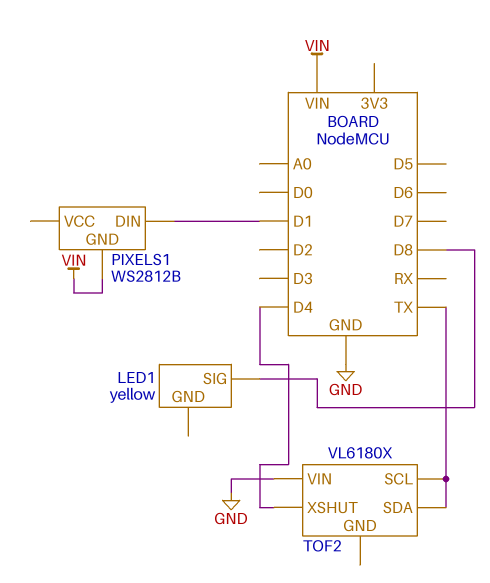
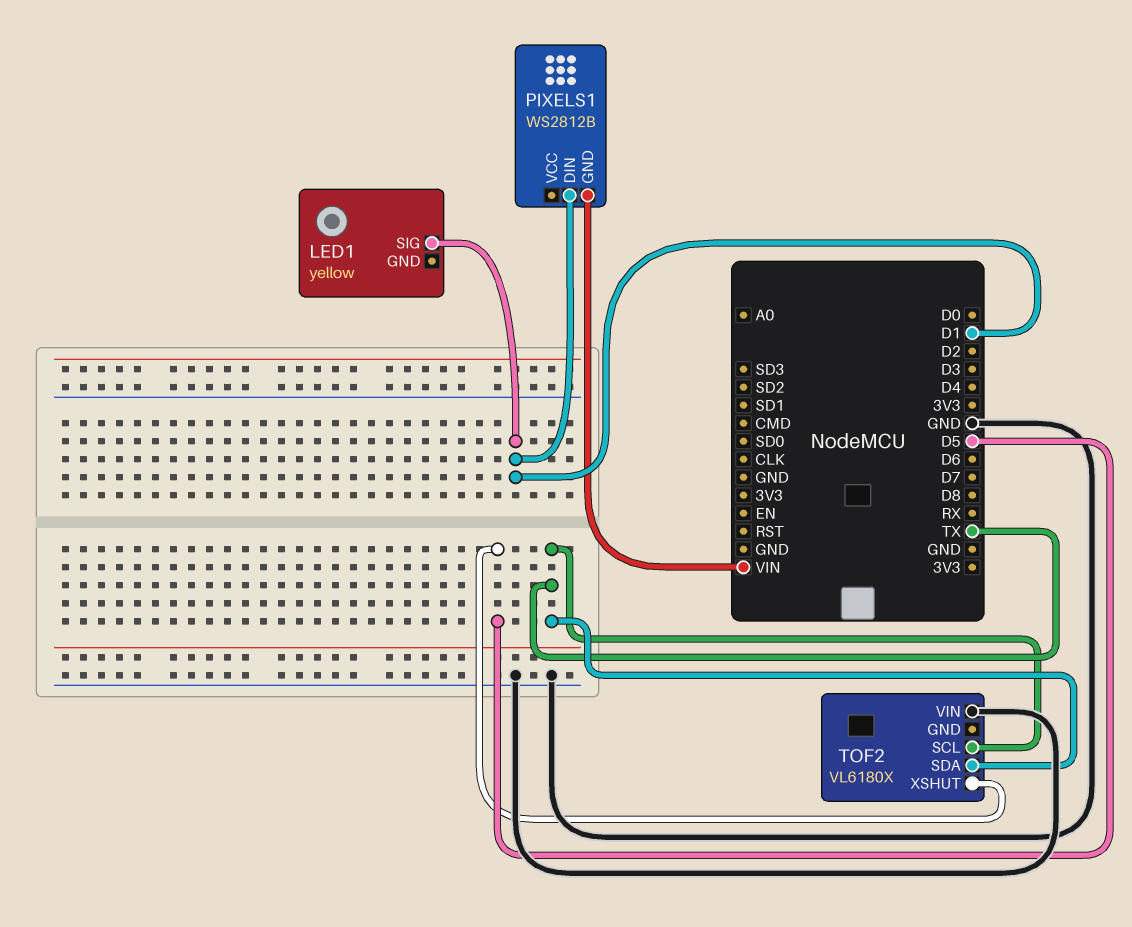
LED1 pin SIG: D8 -> D1
TOF2 pin XSHUT: D4 -> D5

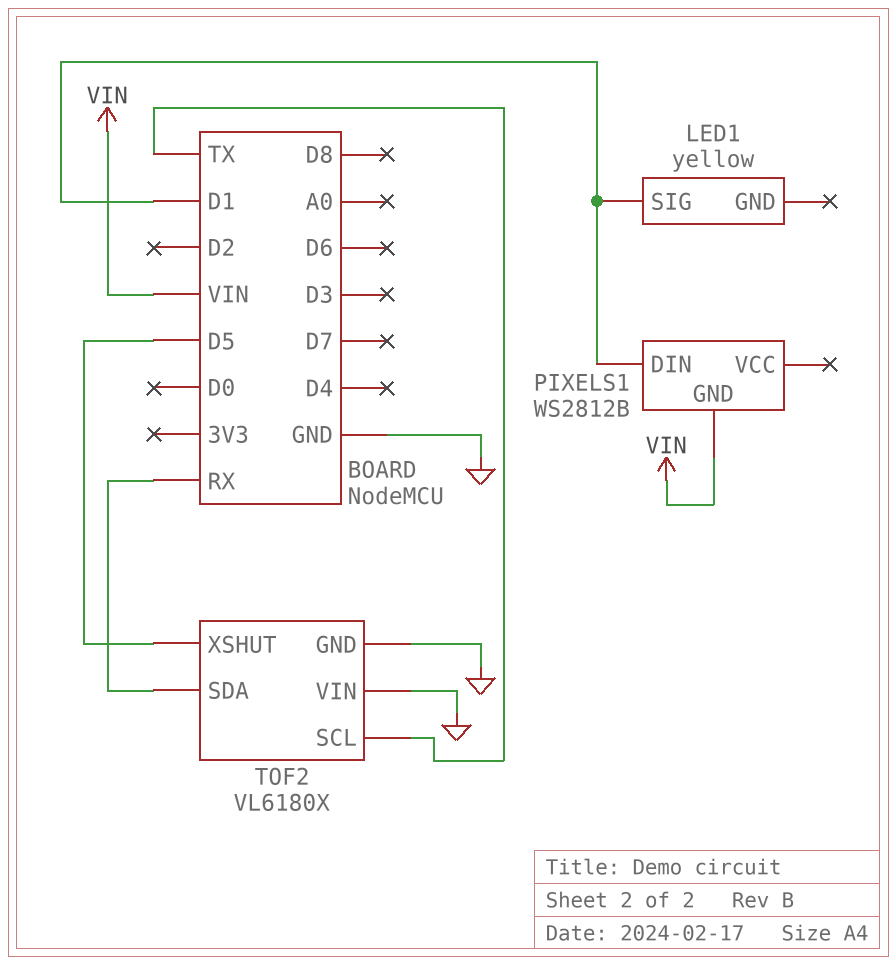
TOF2 pin GND: none -> GND
TOF2 pin SDA: TX -> RX

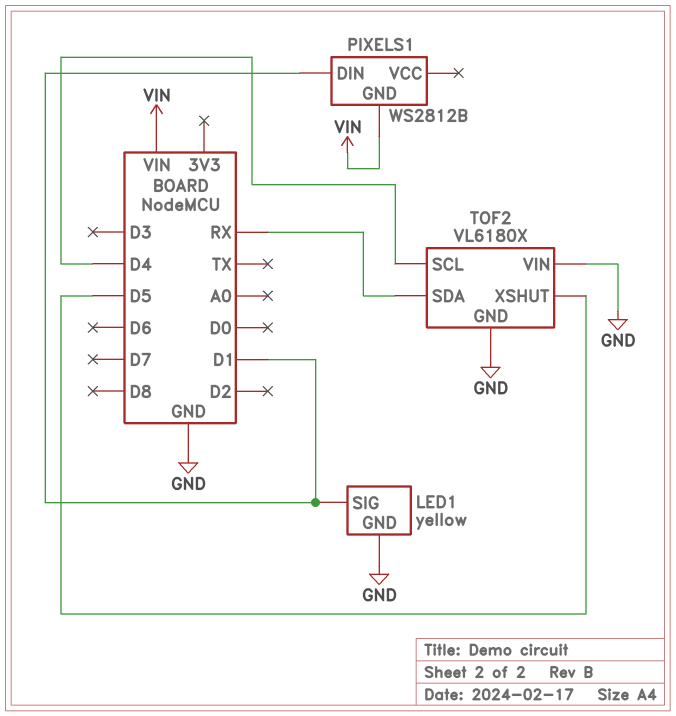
LED1 pin GND: none -> GND
TOF2 pin SCL: TX -> D4

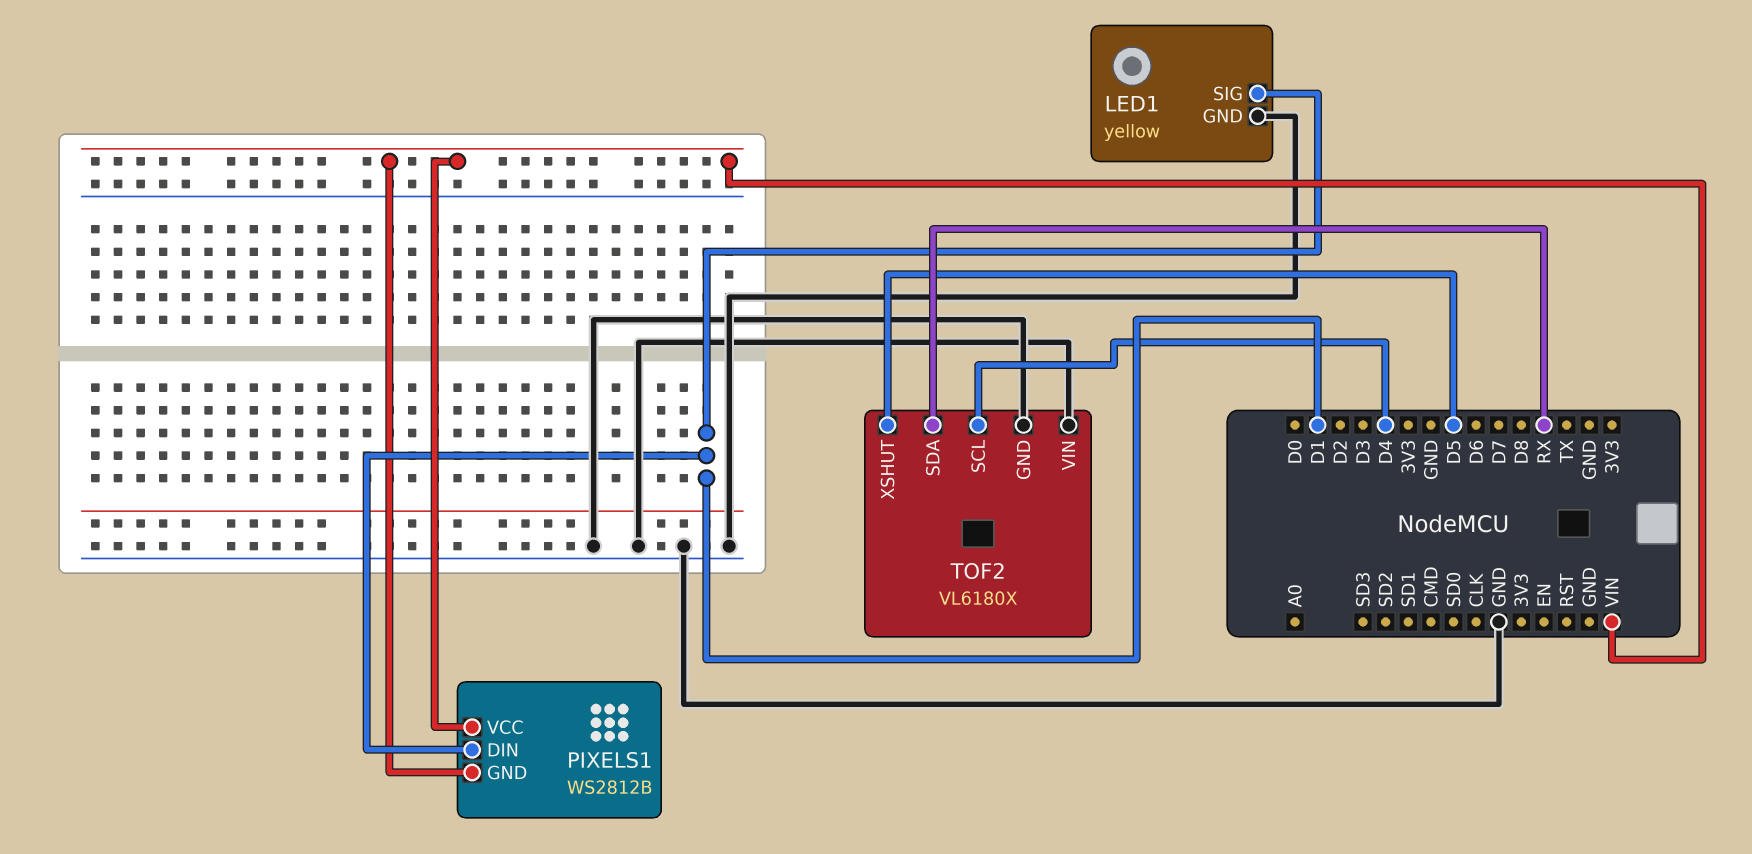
PIXELS1 pin VCC: none -> VIN

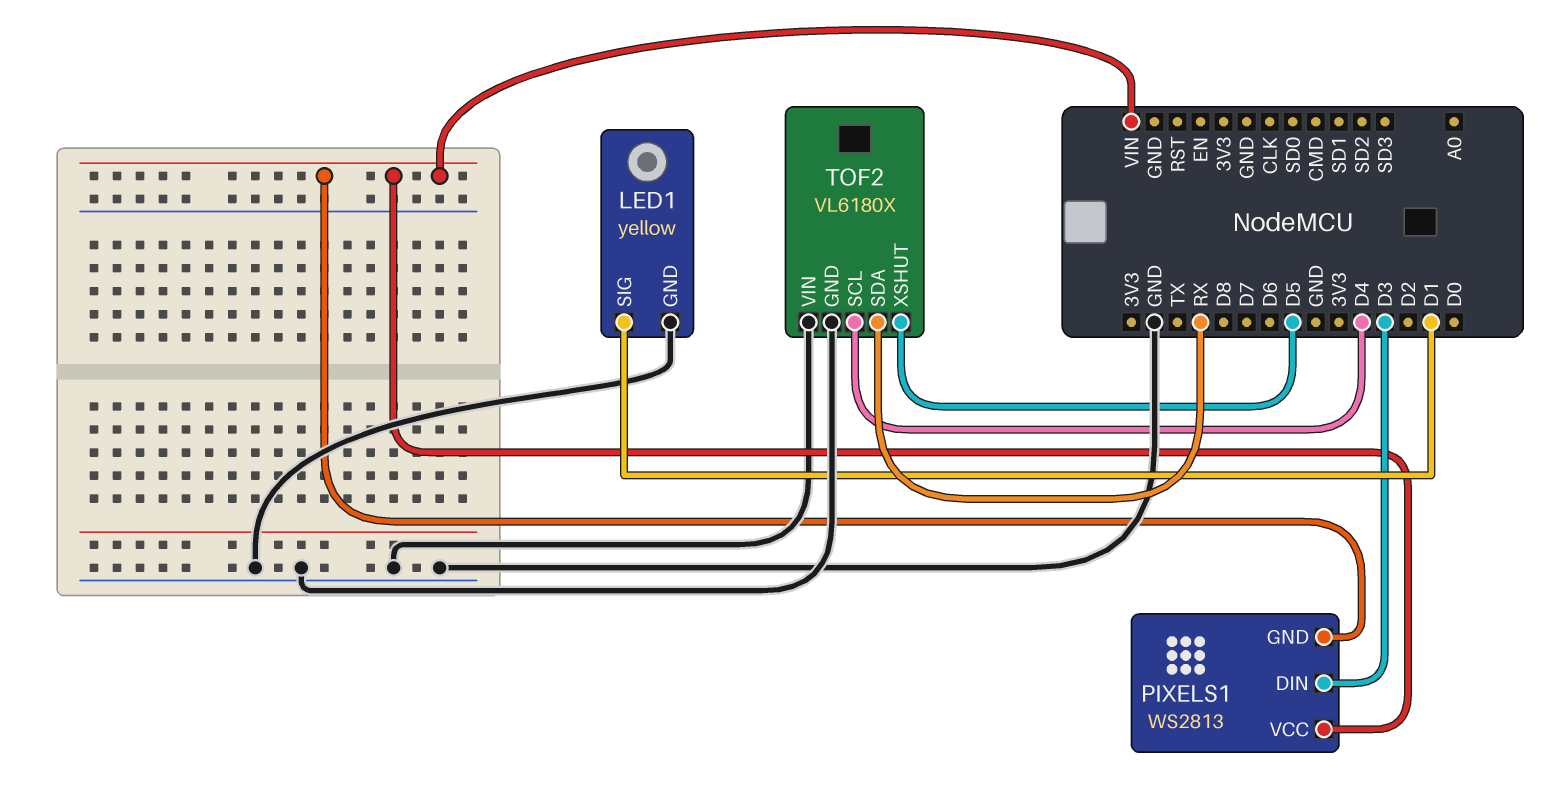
PIXELS1: WS2812B -> WS2813
PIXELS1 pin DIN: D1 -> D3

